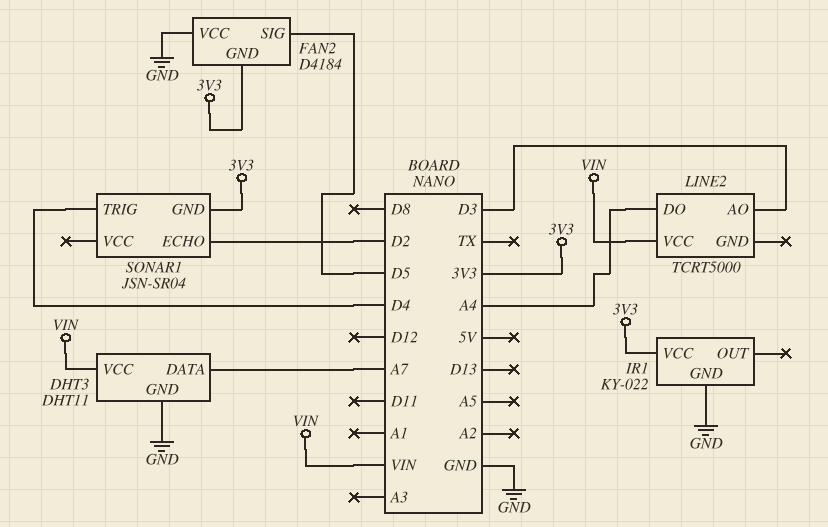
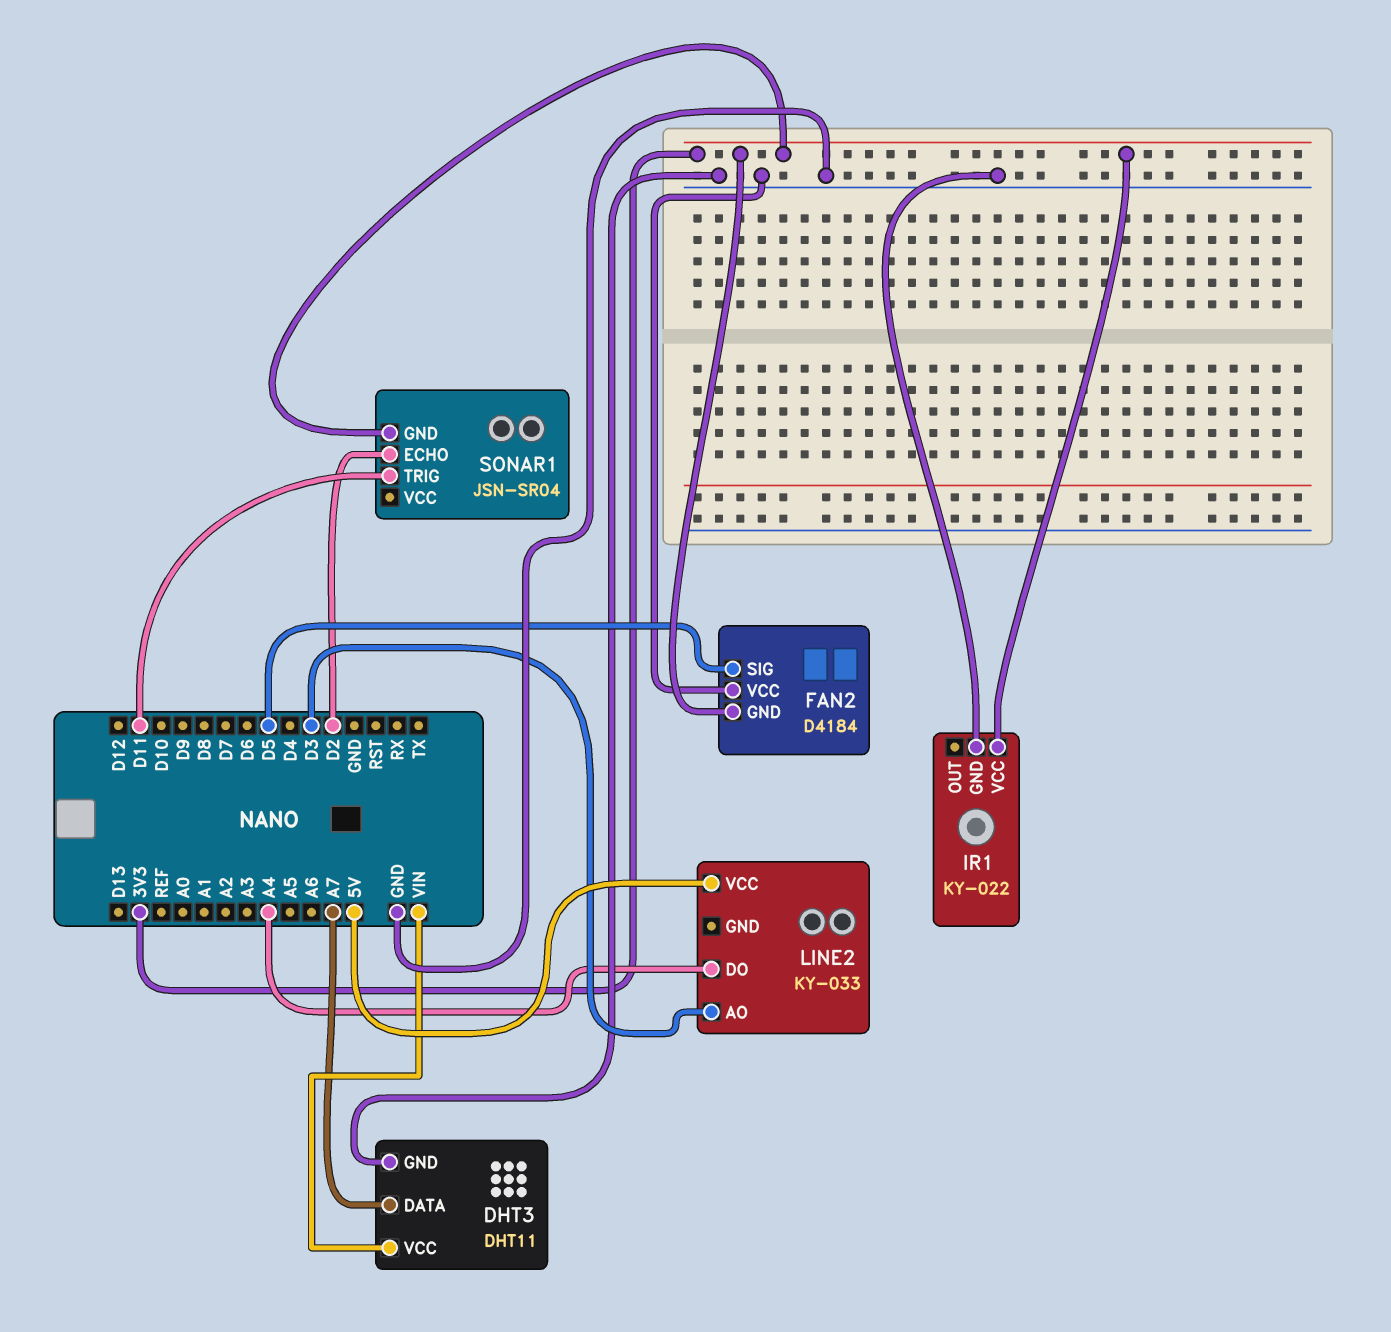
LINE2: TCRT5000 -> KY-033
LINE2 pin VCC: VIN -> 5V
SONAR1 pin TRIG: D4 -> D11

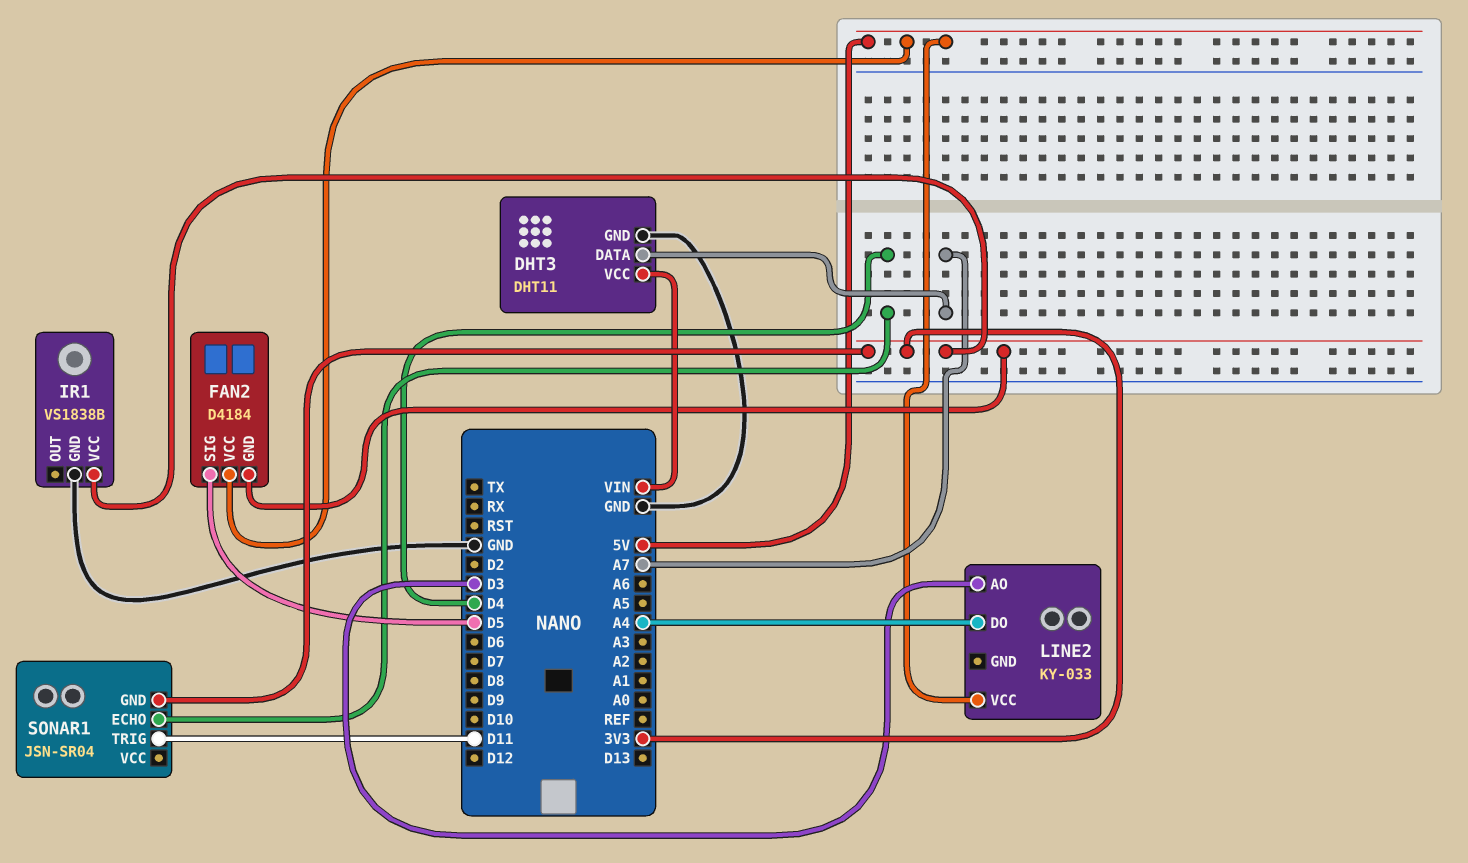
FAN2 pin VCC: GND -> 5V
IR1: KY-022 -> VS1838B
SONAR1 pin ECHO: D2 -> D4

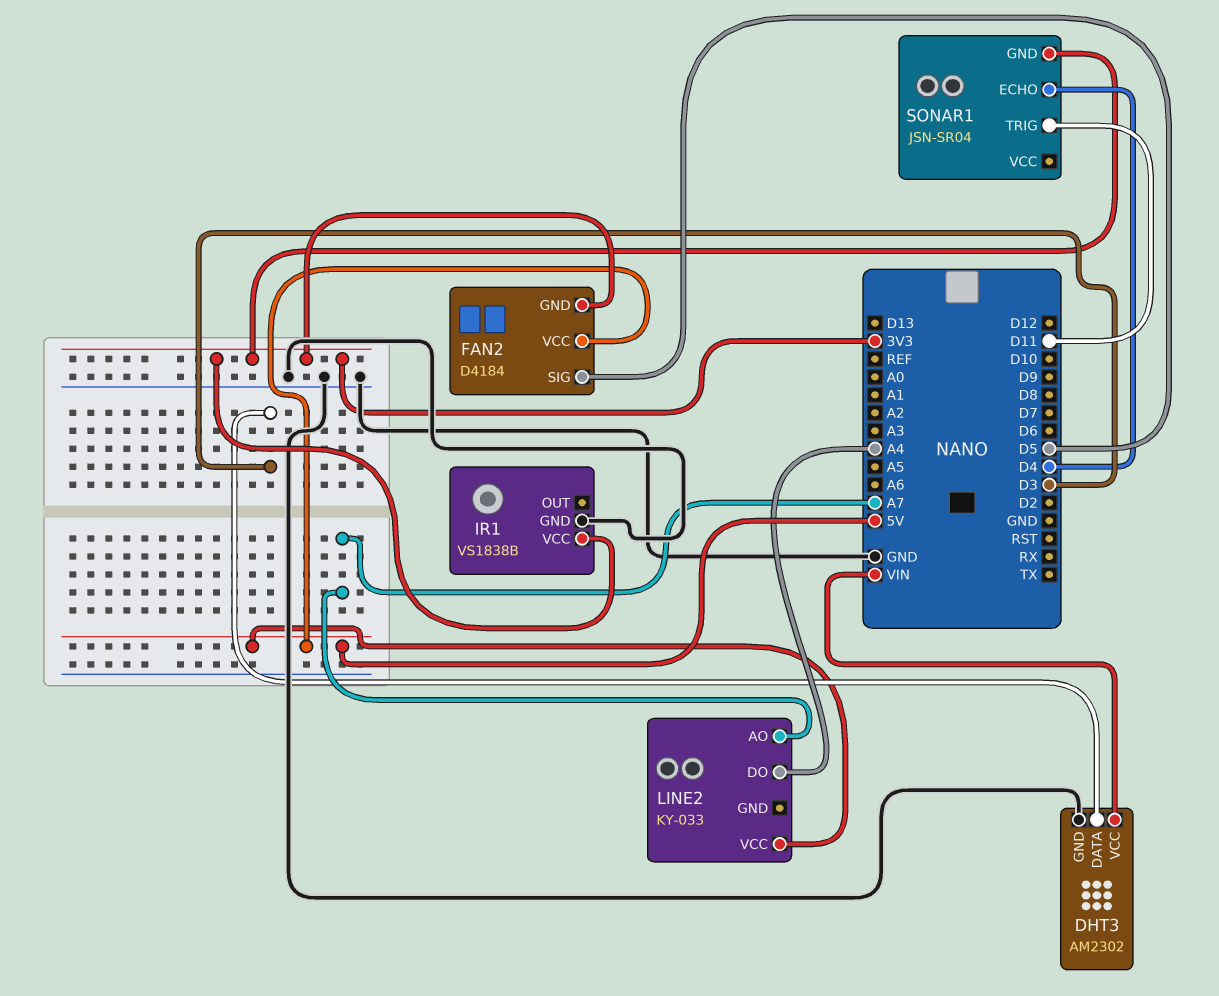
DHT3: DHT11 -> AM2302
DHT3 pin DATA: A7 -> D3
LINE2 pin AO: D3 -> A7

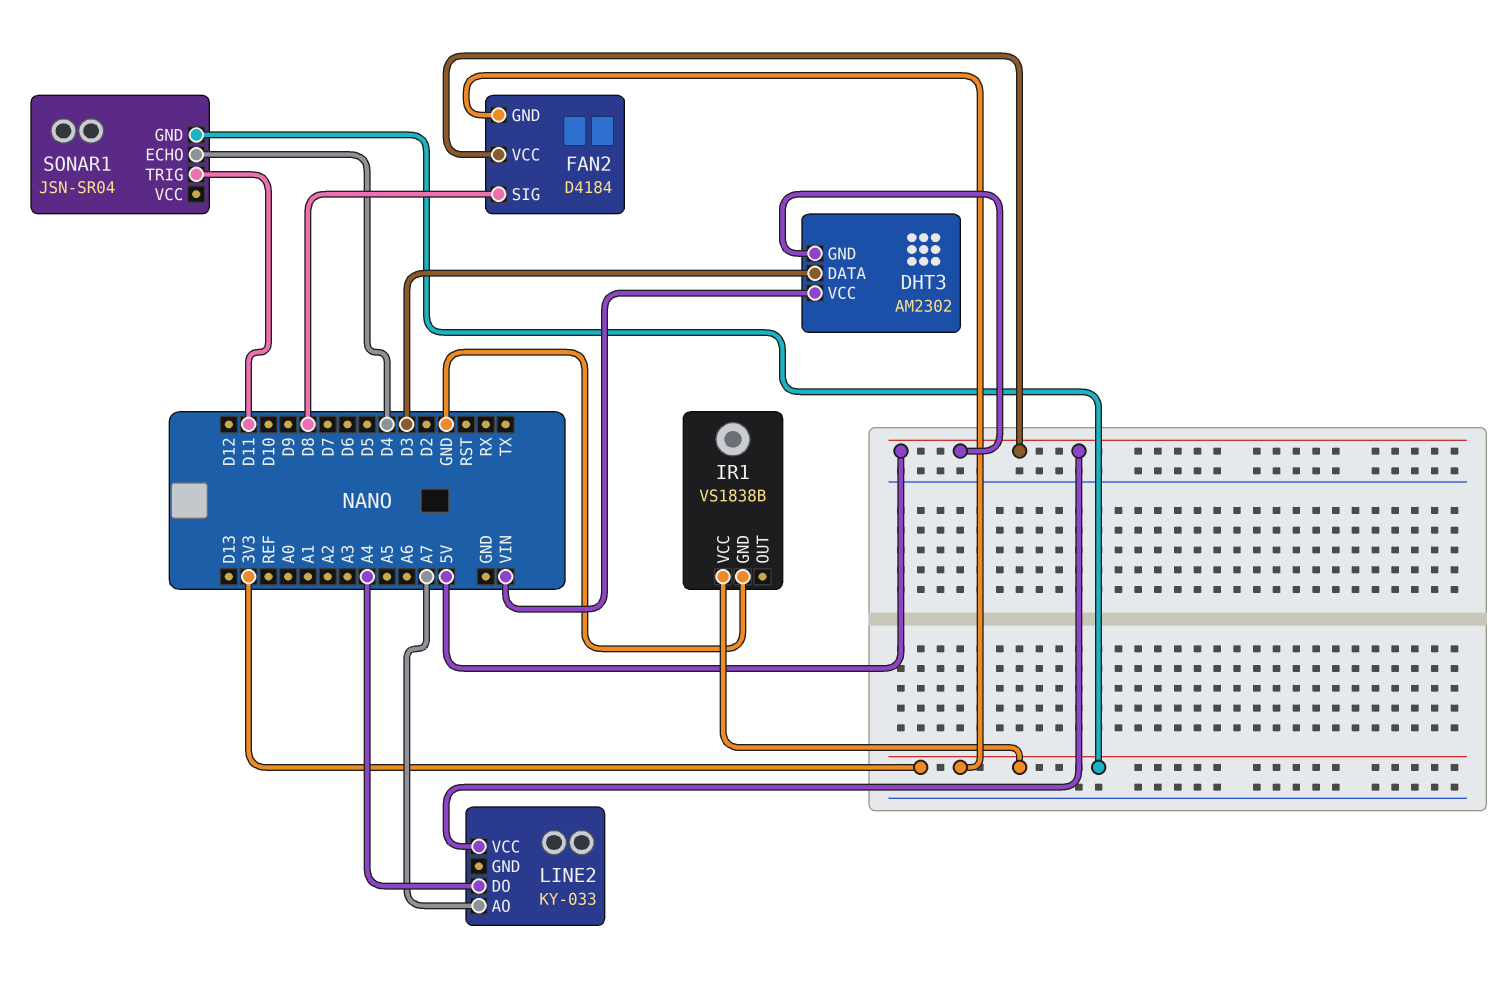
DHT3 pin GND: GND -> 5V
FAN2 pin SIG: D5 -> D8

